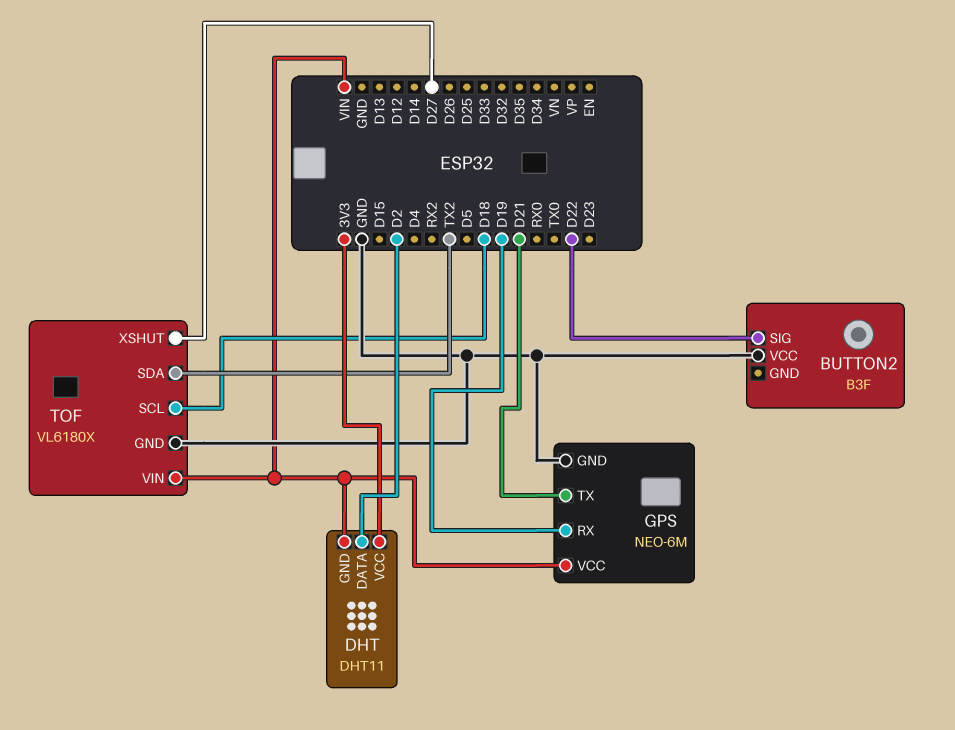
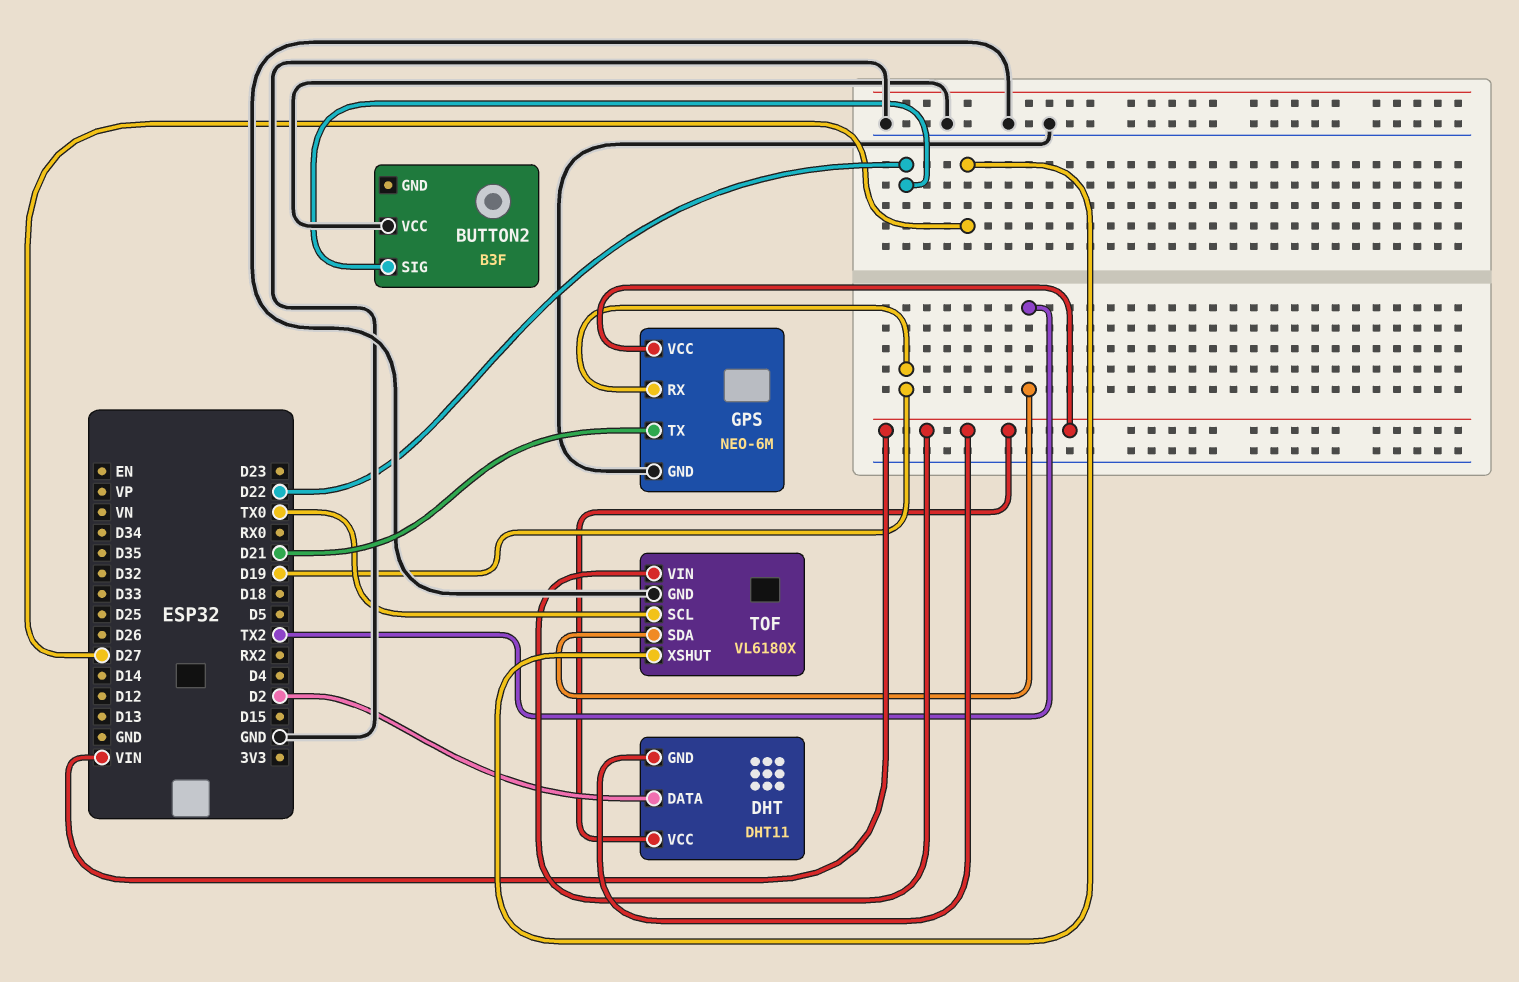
DHT pin VCC: 3V3 -> VIN
TOF pin SCL: D18 -> TX0

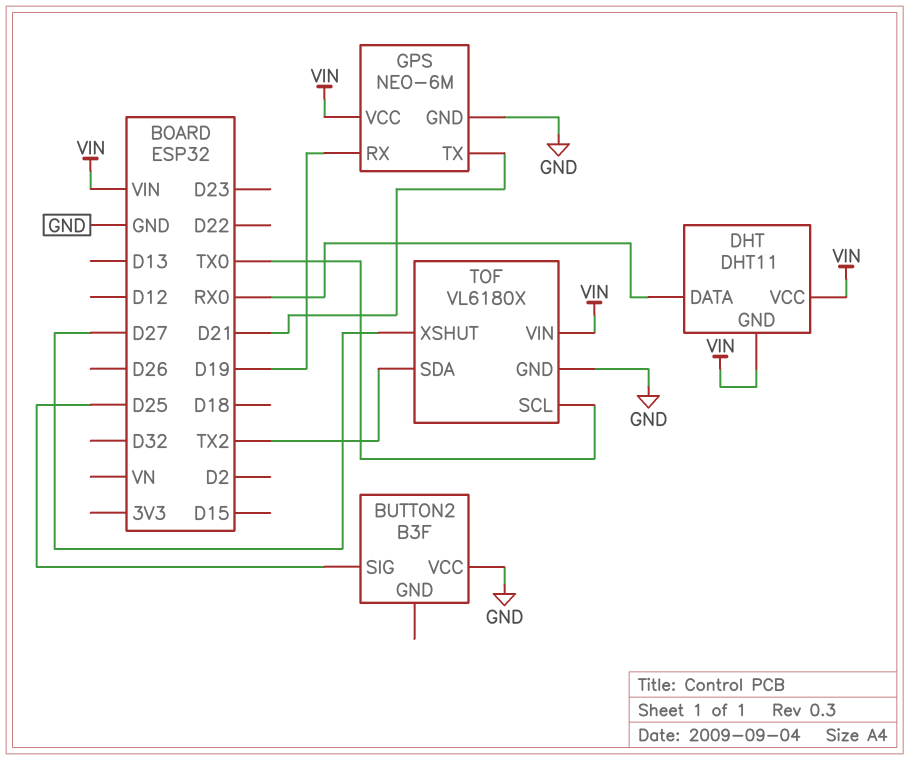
BUTTON2 pin SIG: D22 -> D25
DHT pin DATA: D2 -> RX0

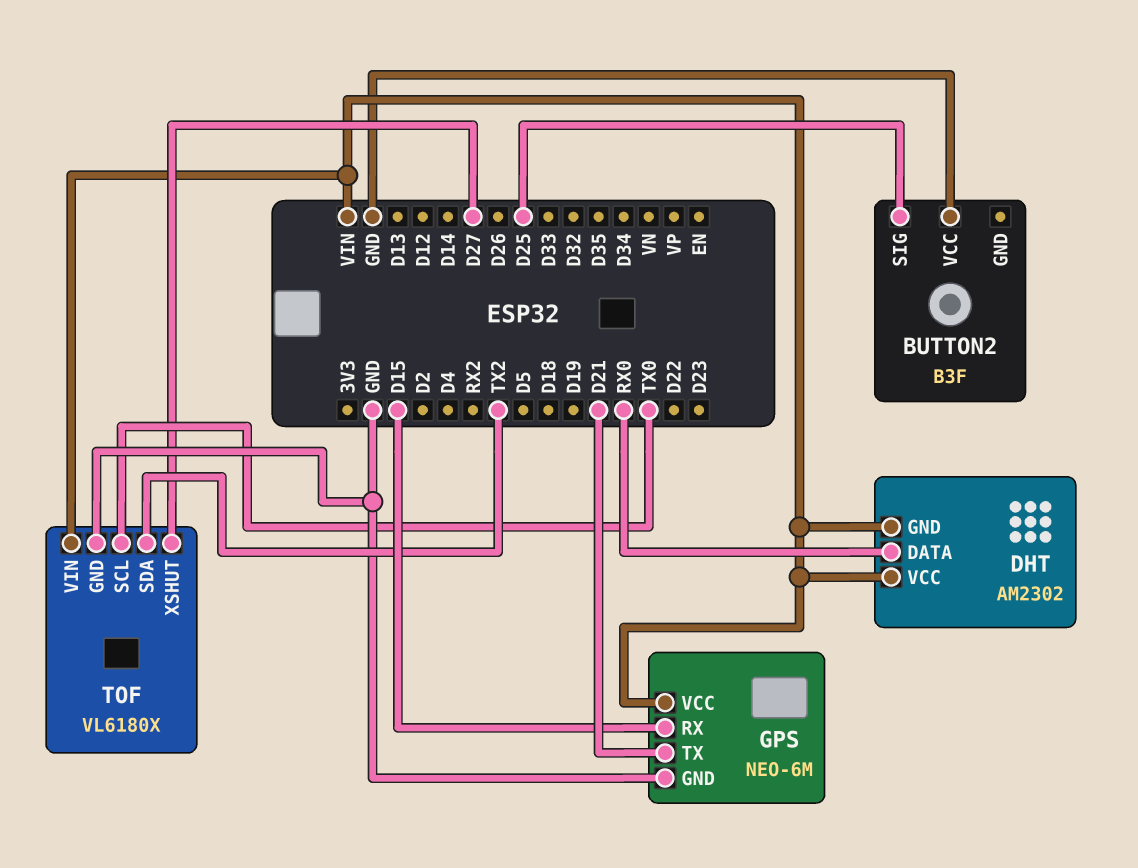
DHT: DHT11 -> AM2302
GPS pin RX: D19 -> D15

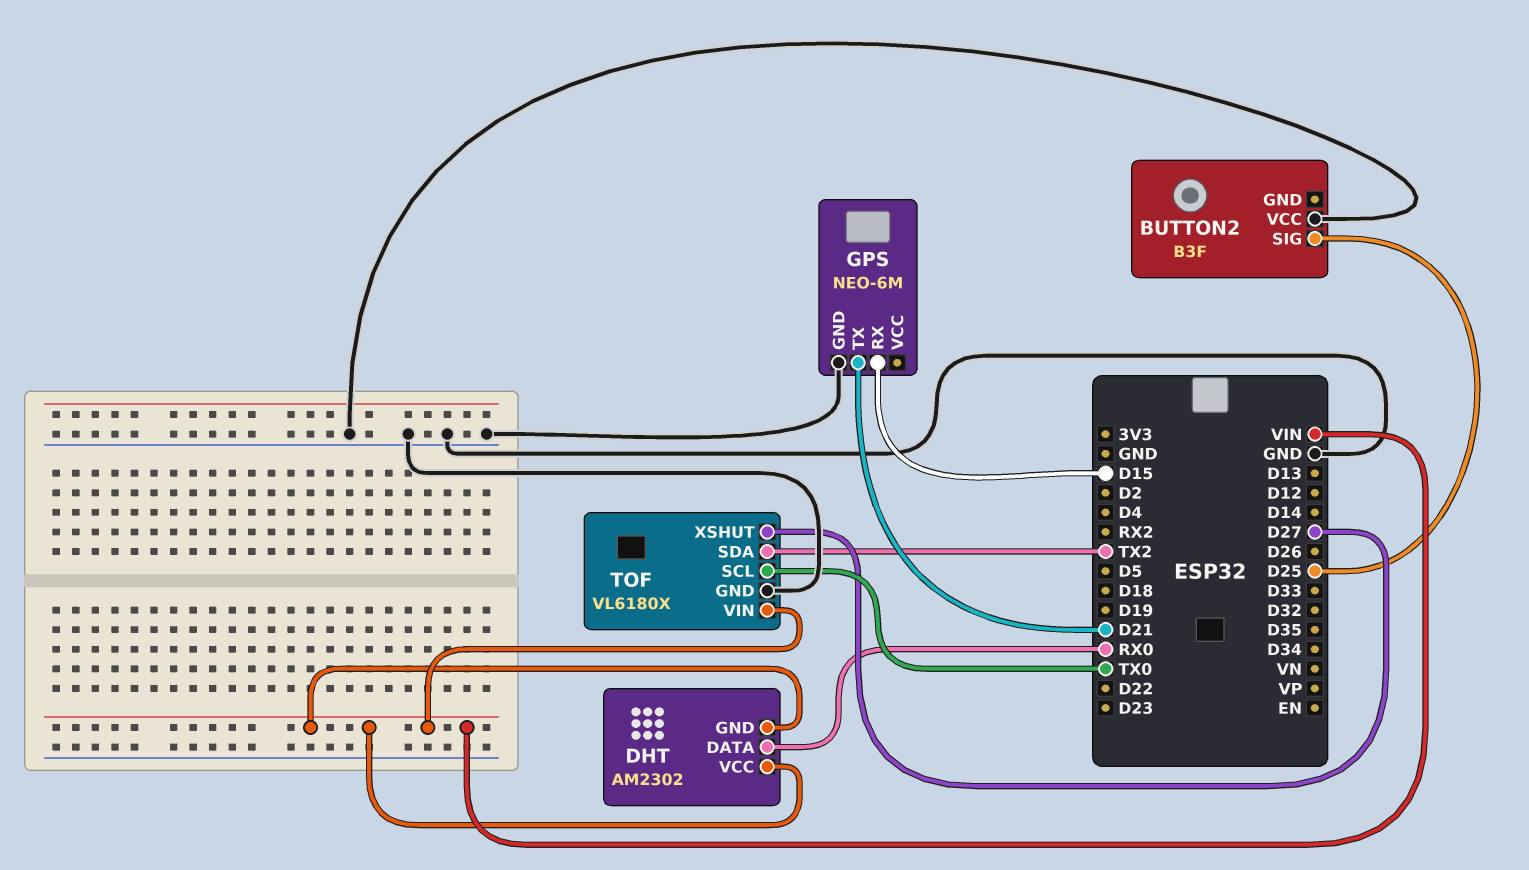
GPS pin VCC: VIN -> none

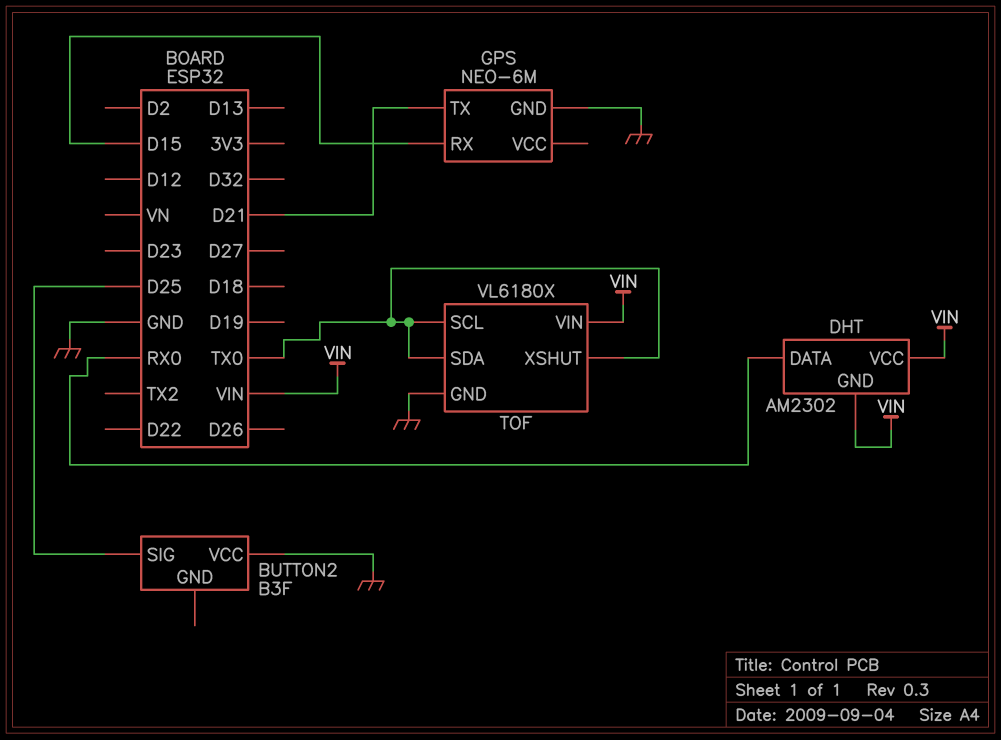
TOF pin SDA: TX2 -> TX0
TOF pin XSHUT: D27 -> TX0

